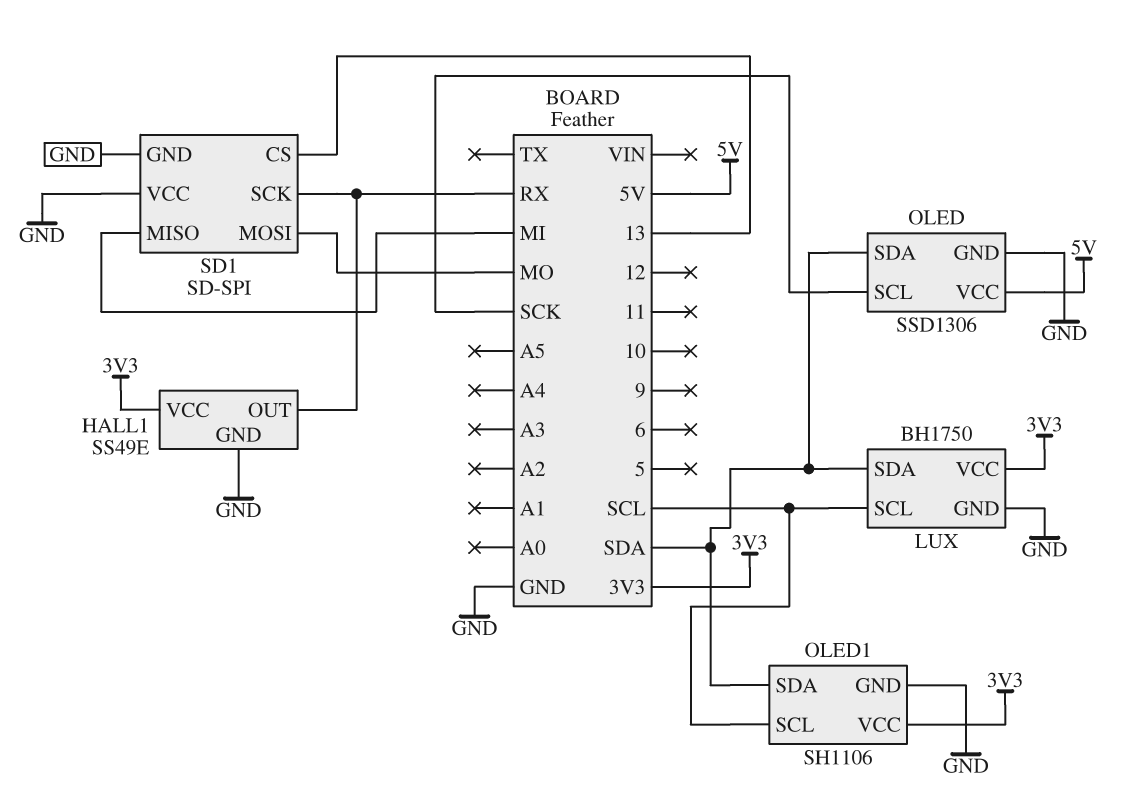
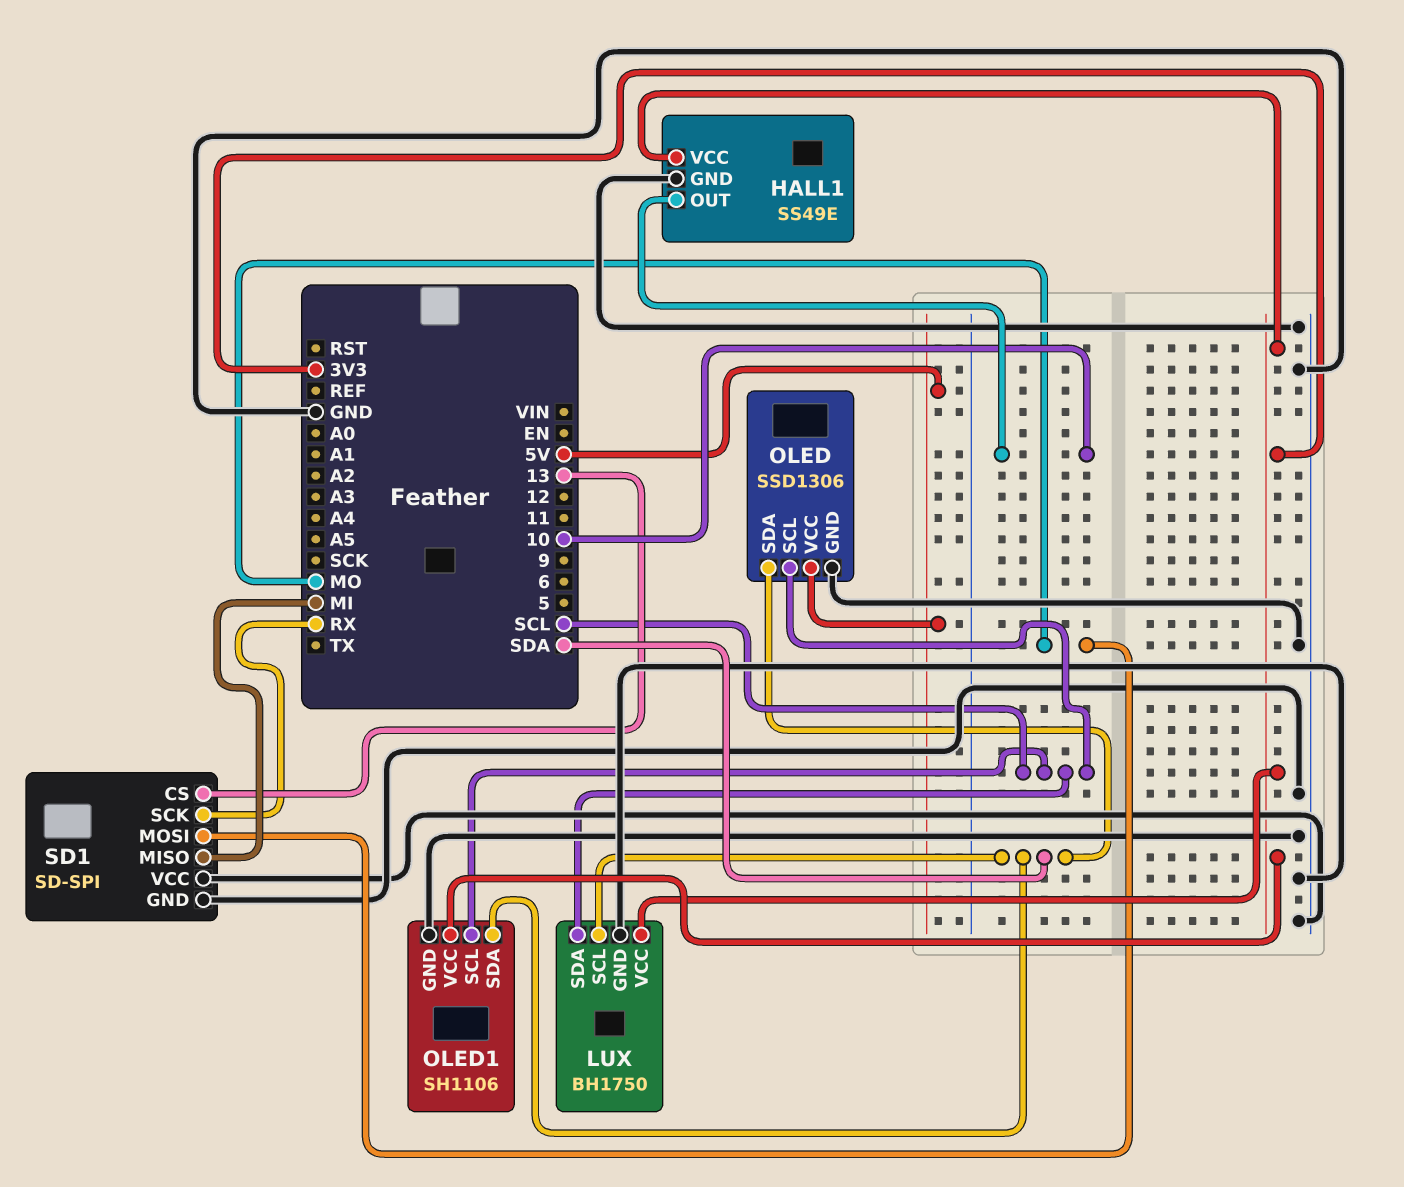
HALL1 pin OUT: RX -> 10
LUX pin SCL: SCL -> SDA
LUX pin SDA: SDA -> SCL
OLED pin SCL: SCK -> SCL

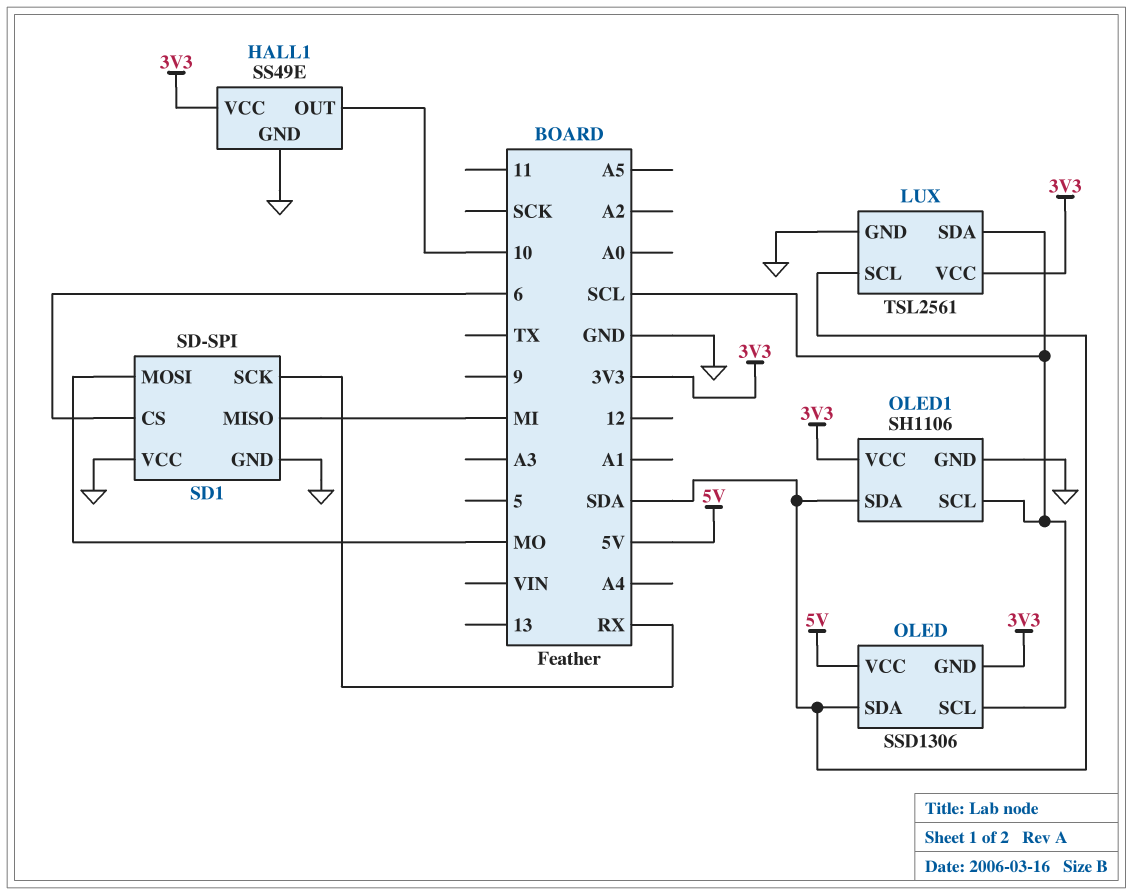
LUX: BH1750 -> TSL2561
OLED pin GND: GND -> 3V3
SD1 pin CS: 13 -> 6

